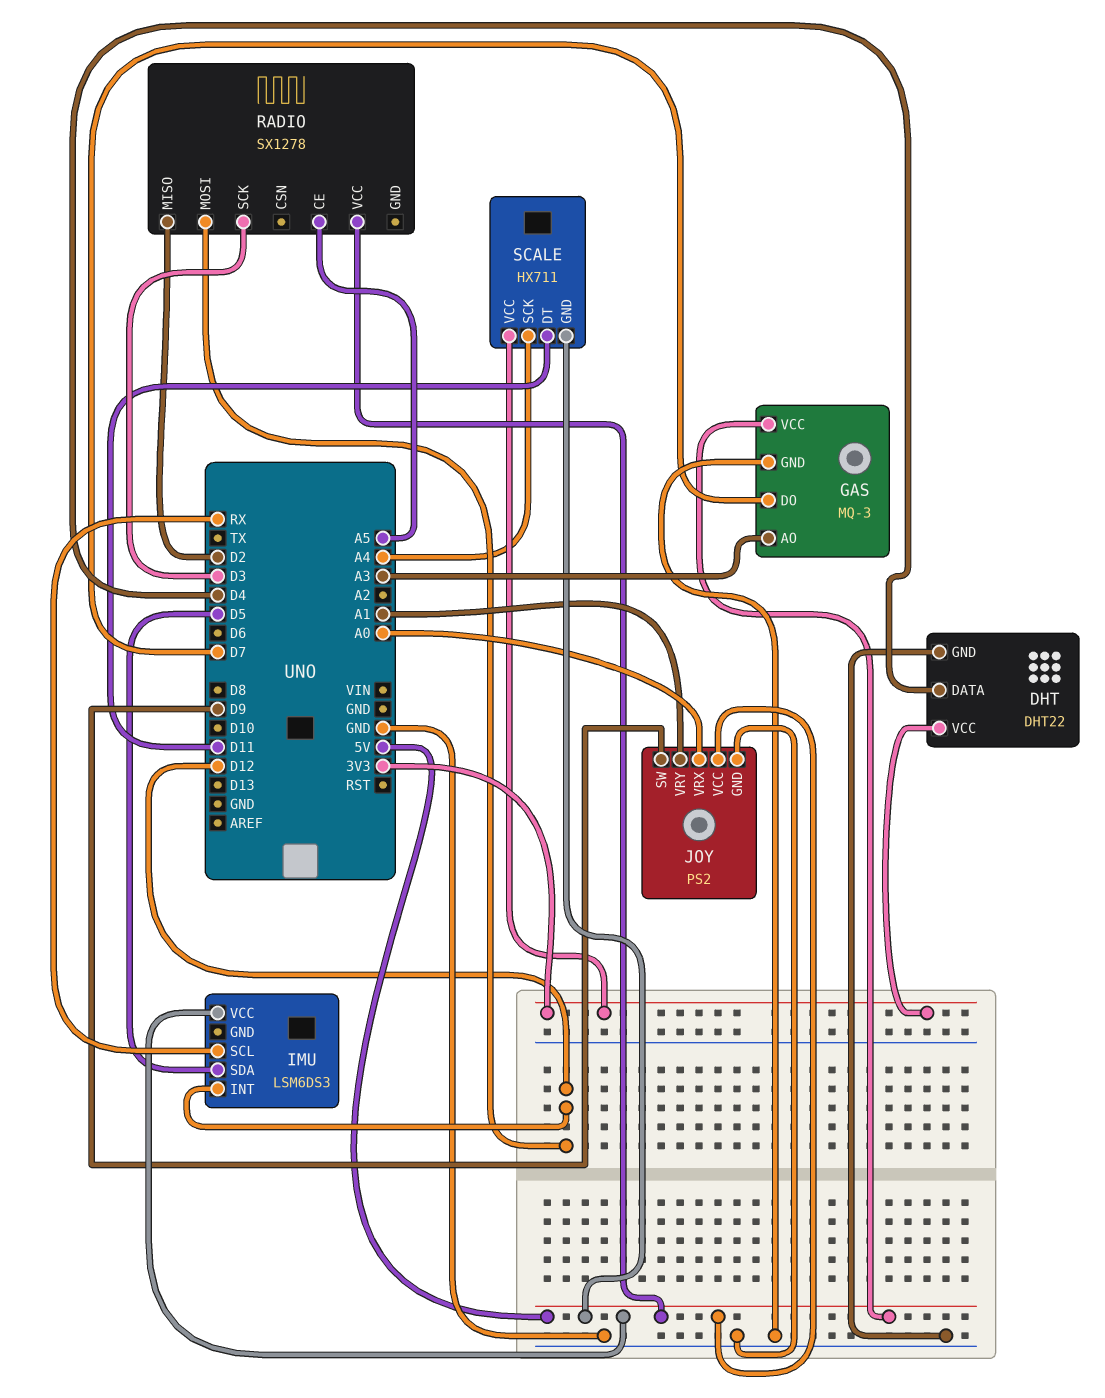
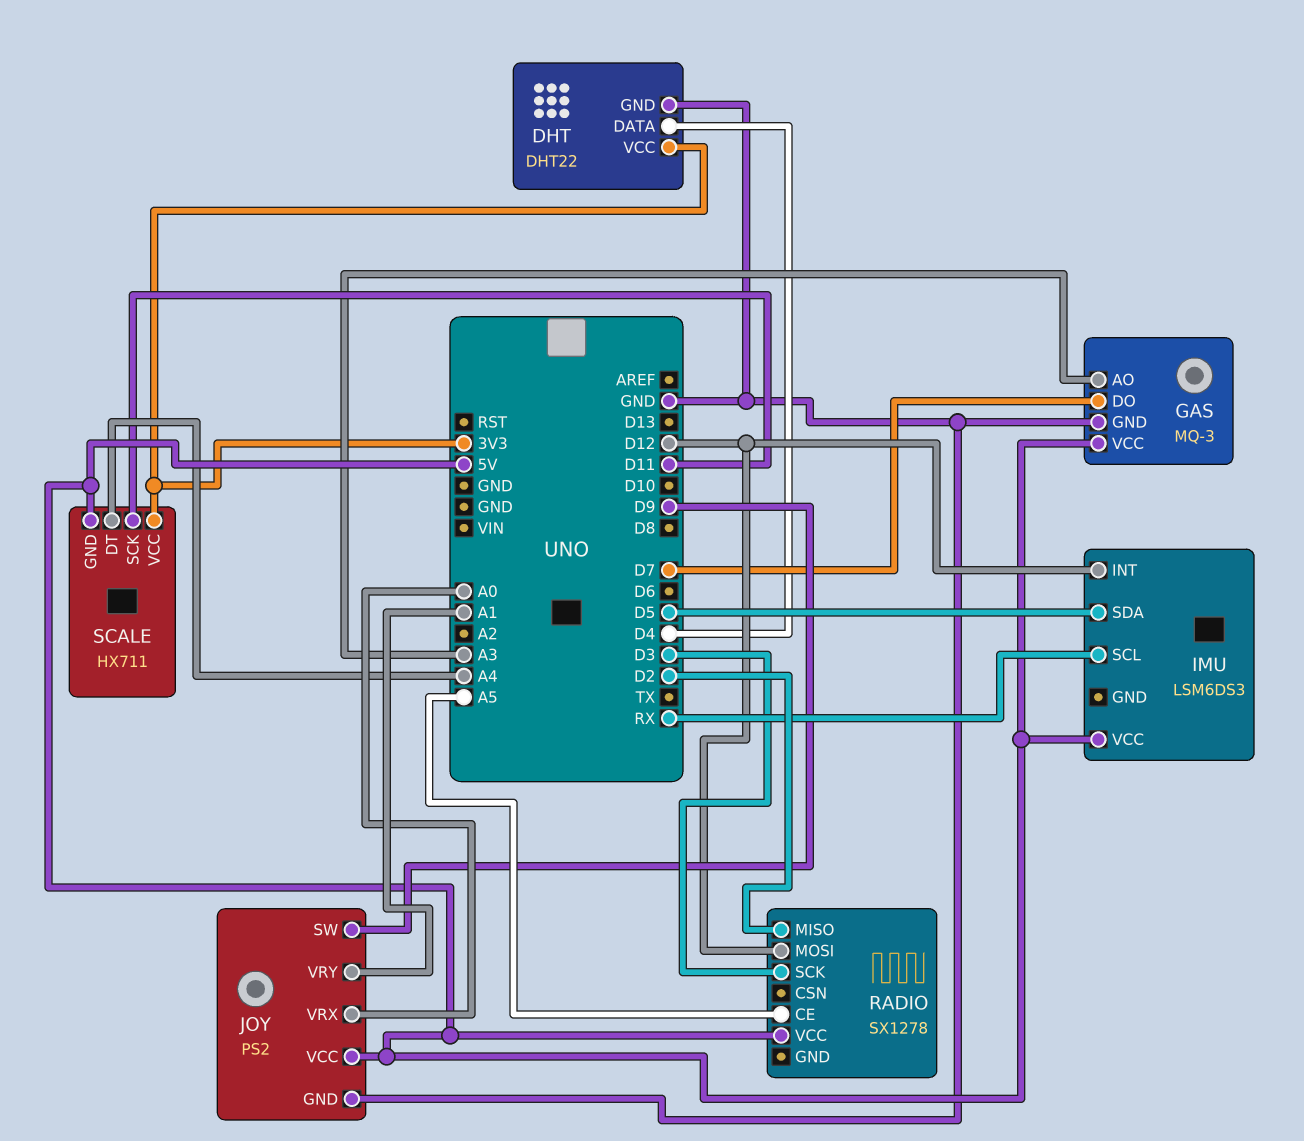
SCALE pin DT: D11 -> A4
SCALE pin SCK: A4 -> D11

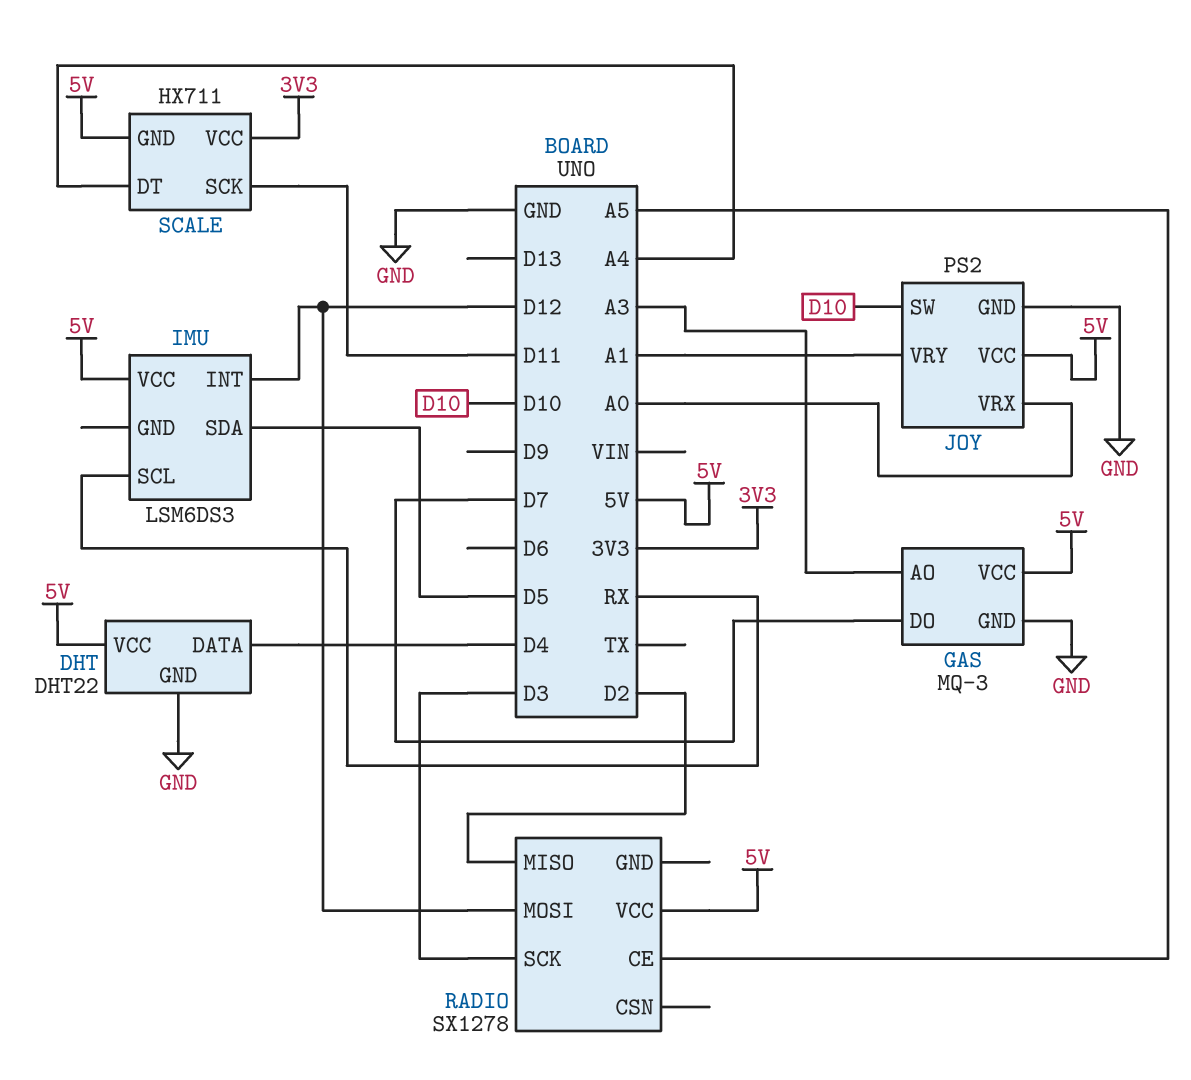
DHT pin VCC: 3V3 -> 5V
JOY pin SW: D9 -> D10

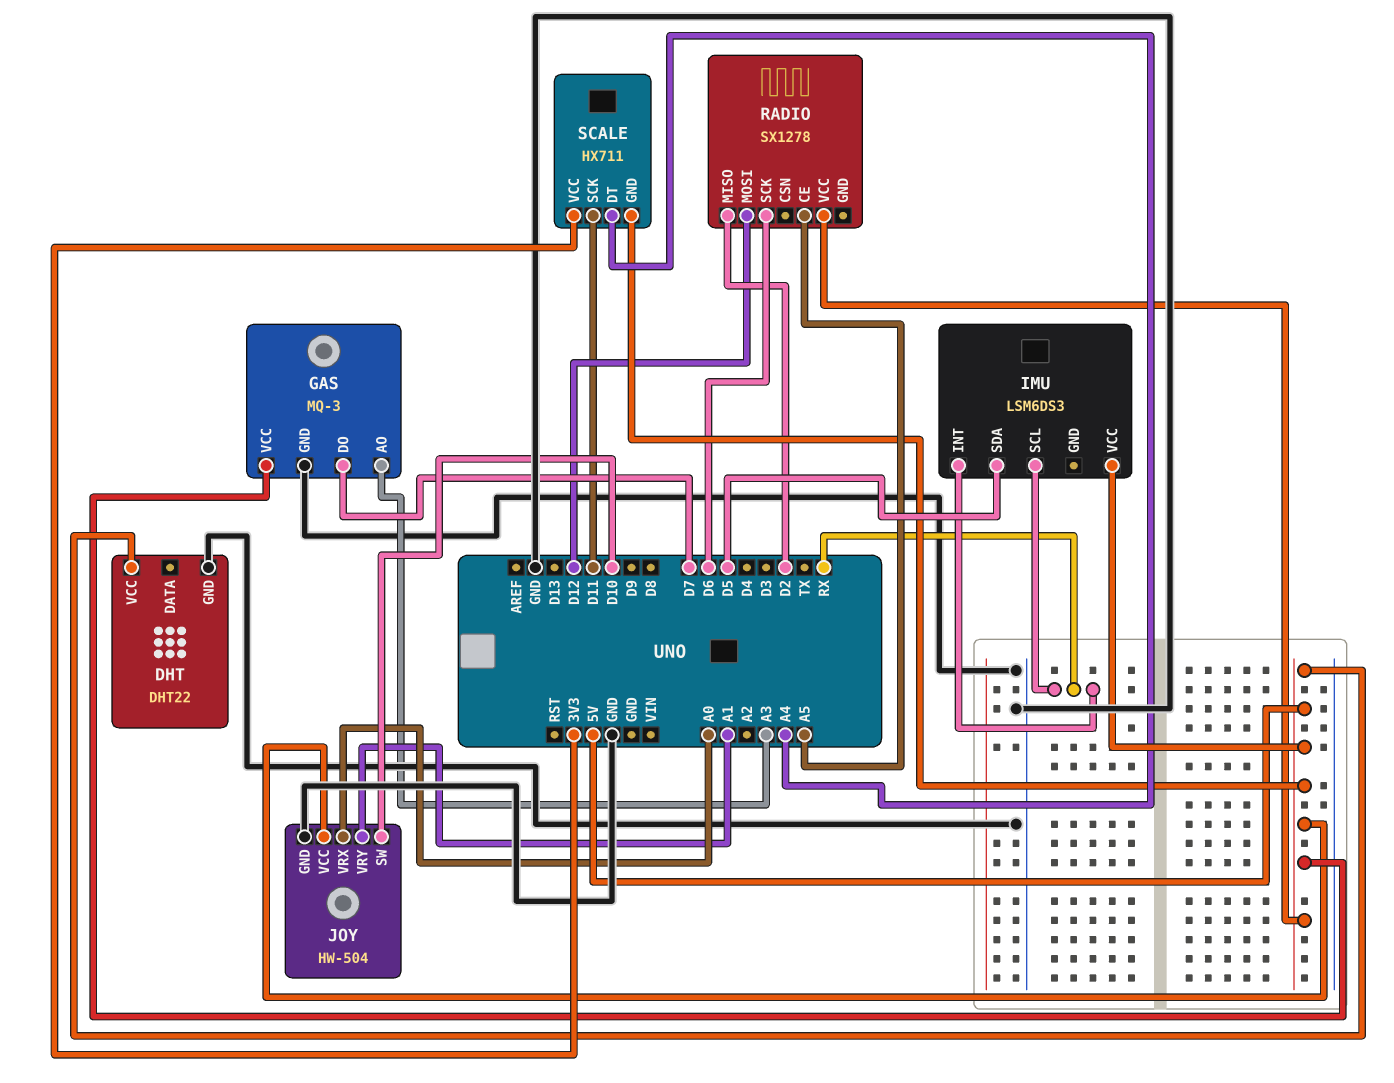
DHT pin DATA: D4 -> none
IMU pin INT: D12 -> RX
JOY: PS2 -> HW-504
RADIO pin SCK: D3 -> D6

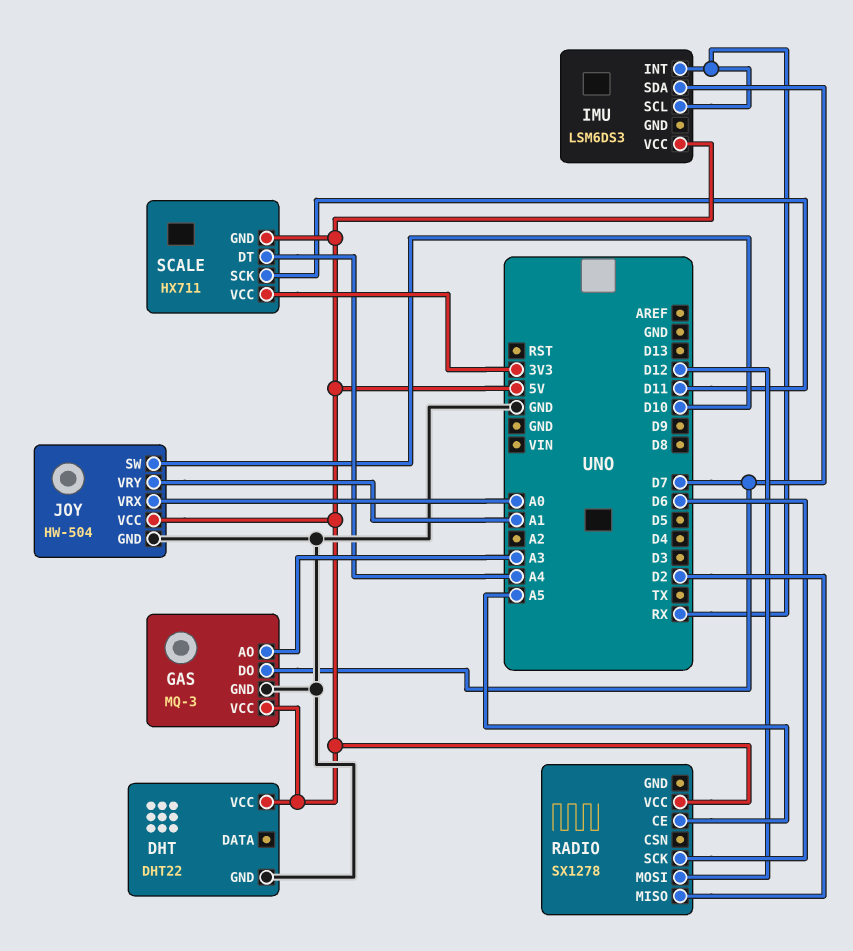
IMU pin SDA: D5 -> D7

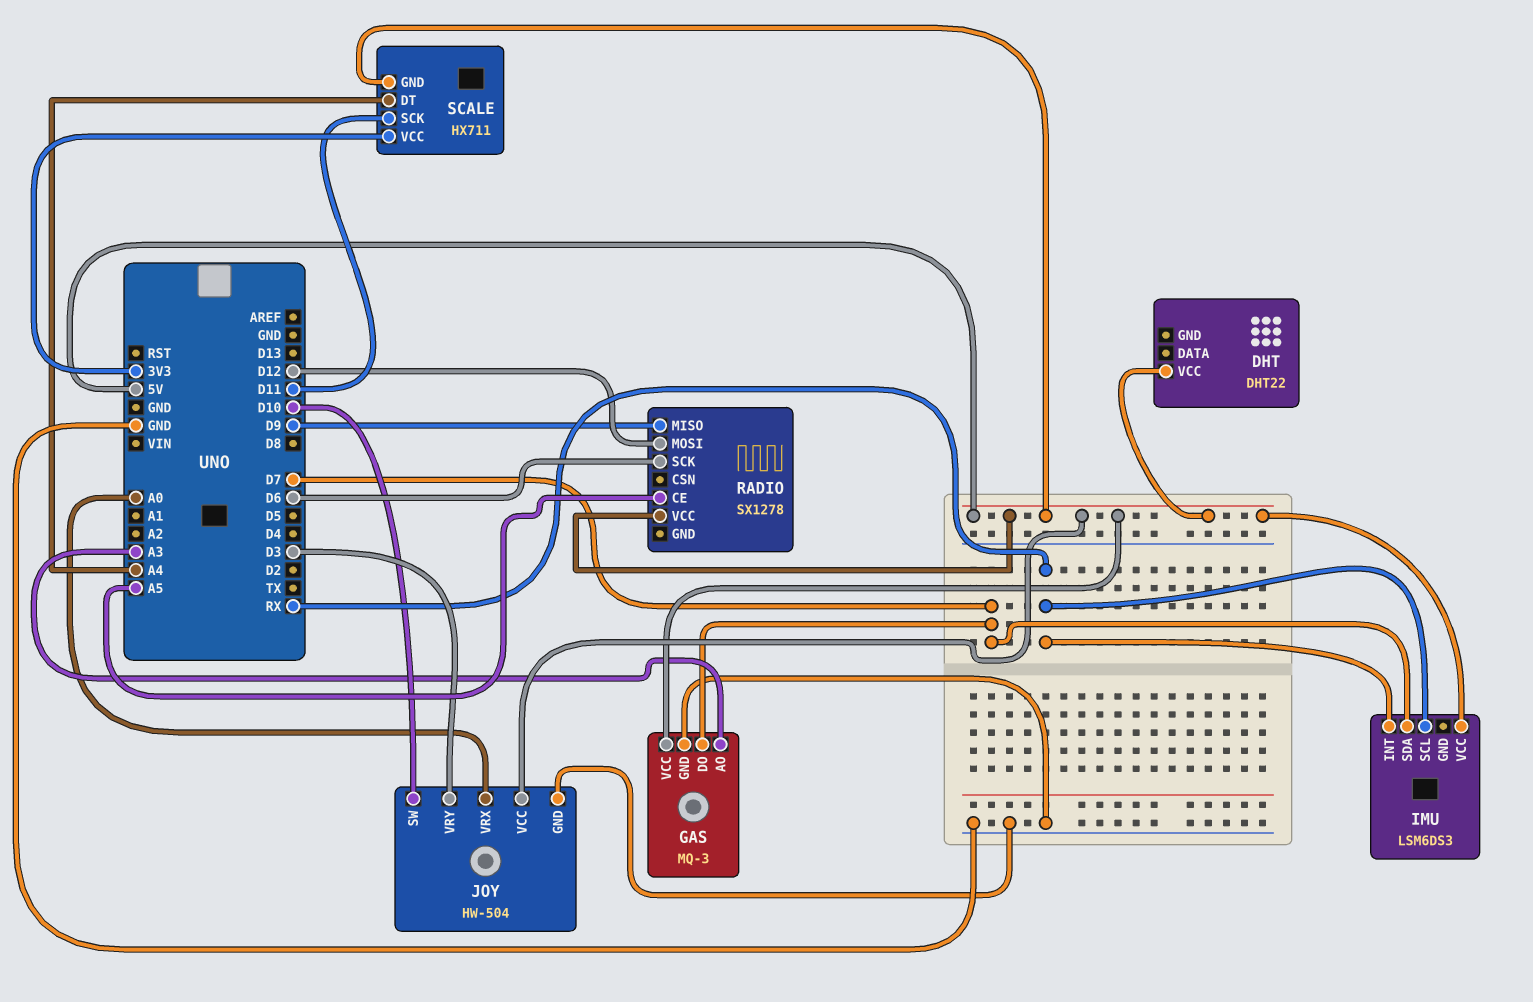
DHT pin GND: GND -> none
JOY pin VRY: A1 -> D3
RADIO pin MISO: D2 -> D9

